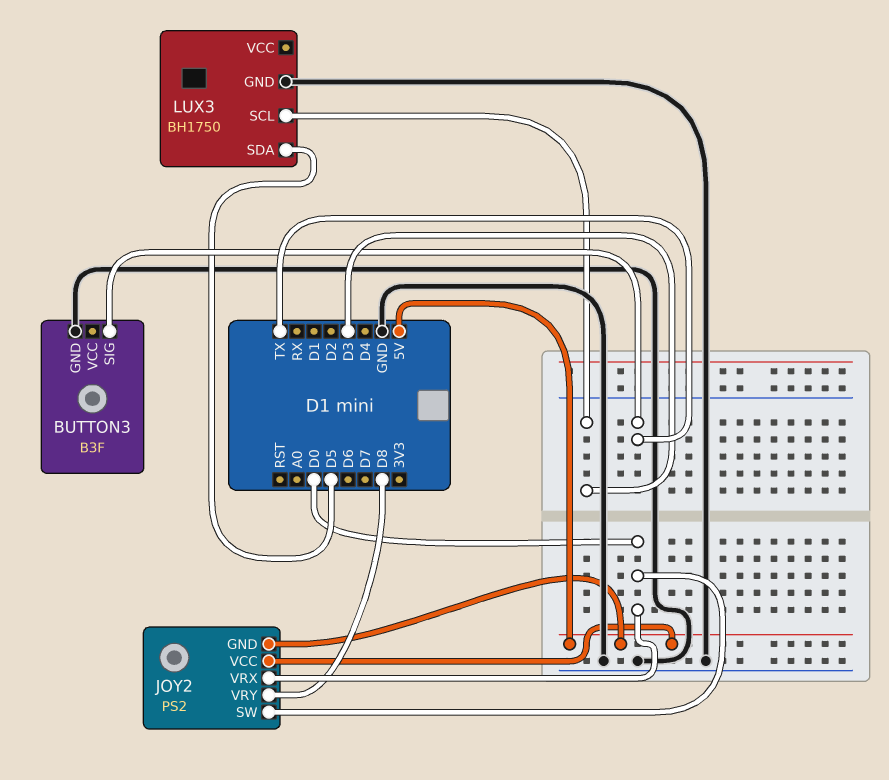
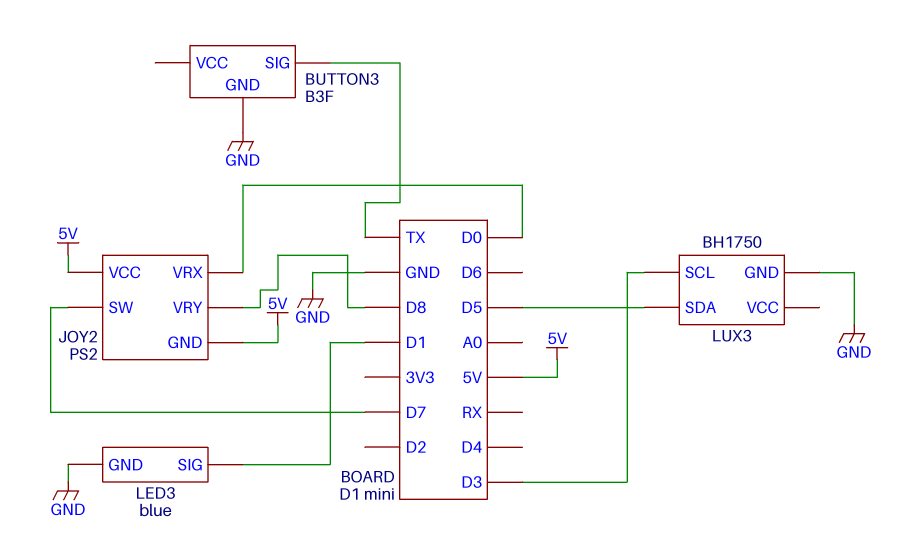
JOY2 pin SW: D0 -> D7
LED3: none -> blue
LED3 pin GND: none -> GND
LED3 pin SIG: none -> D1

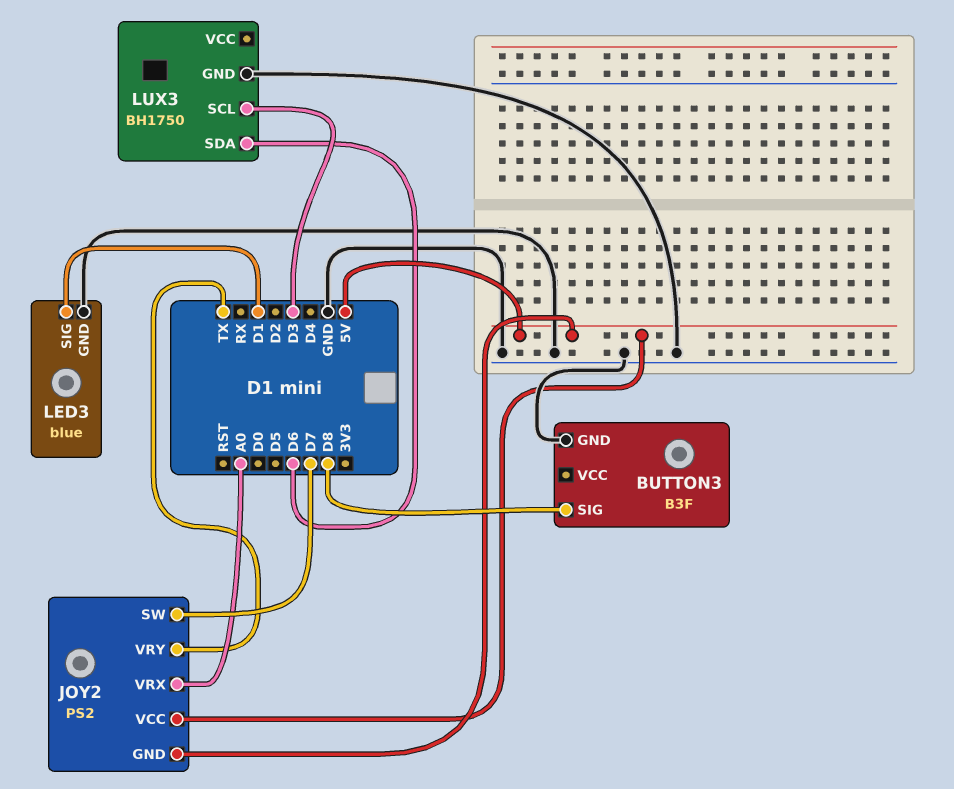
BUTTON3 pin SIG: TX -> D8
JOY2 pin VRX: D0 -> A0
JOY2 pin VRY: D8 -> TX
LUX3 pin SDA: D5 -> D6

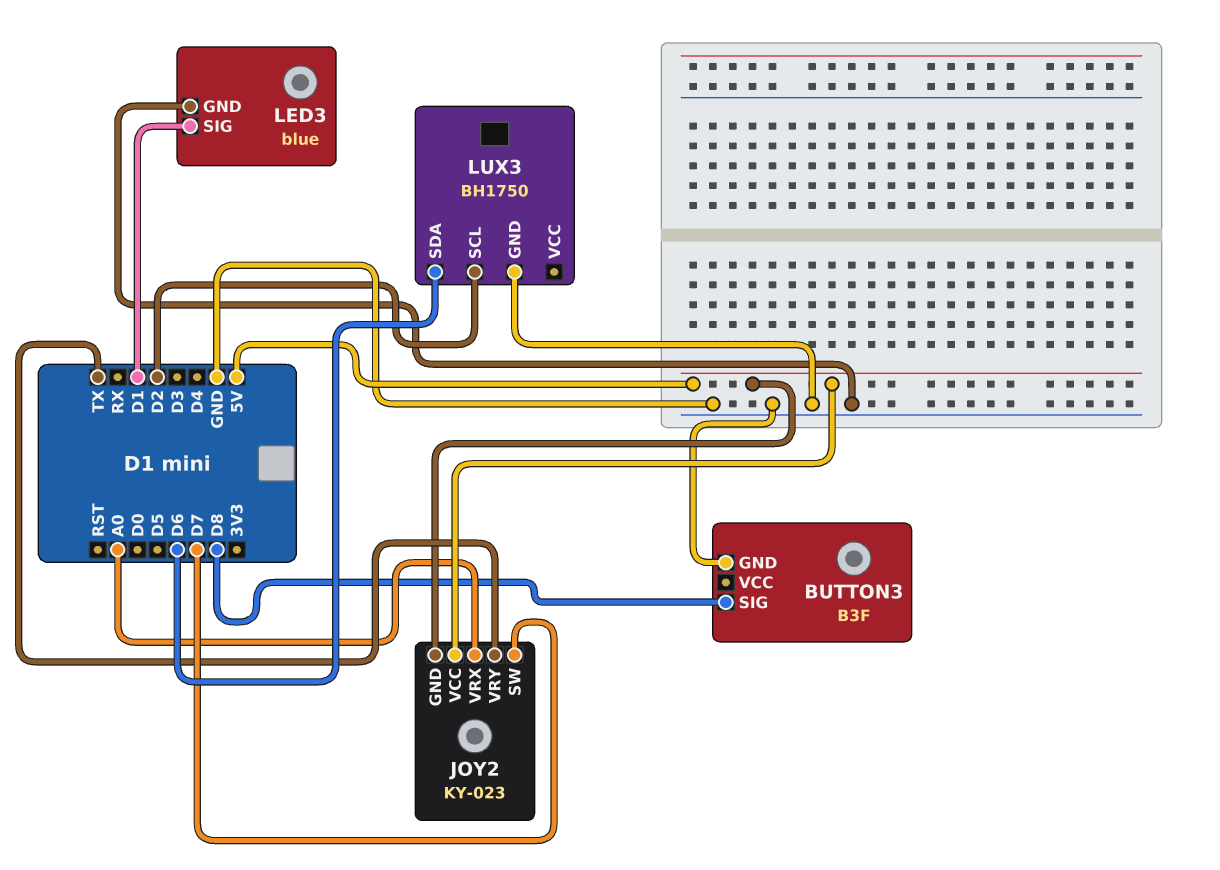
JOY2: PS2 -> KY-023
LUX3 pin SCL: D3 -> D2

